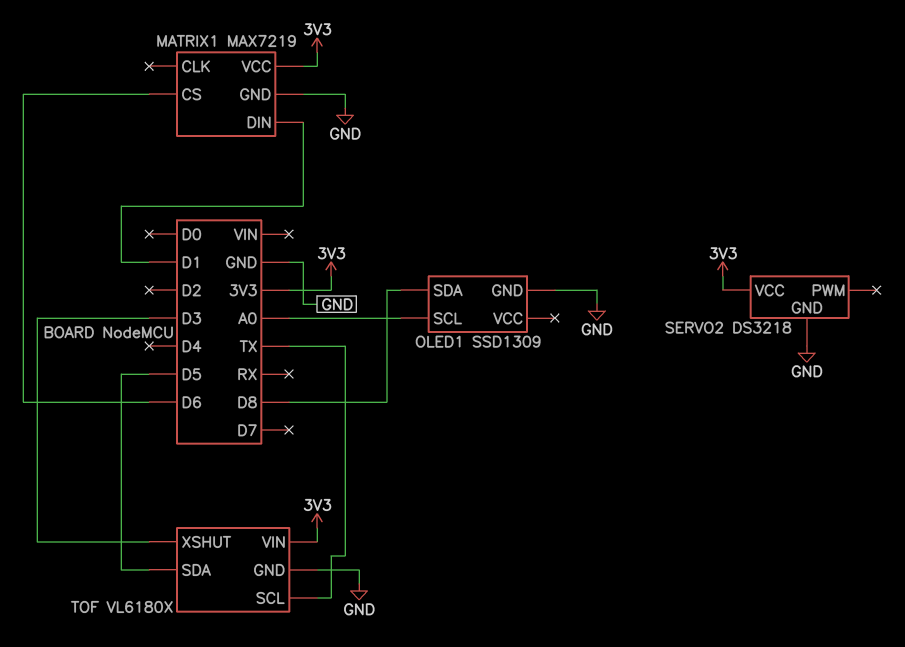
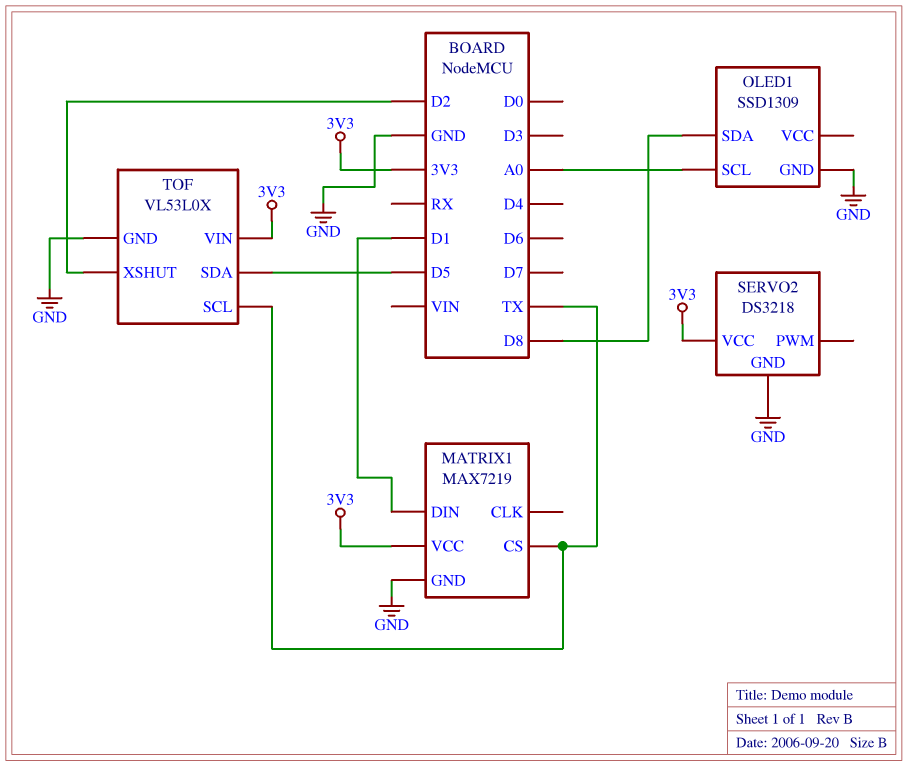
MATRIX1 pin CS: D6 -> TX
TOF: VL6180X -> VL53L0X
TOF pin XSHUT: D3 -> D2

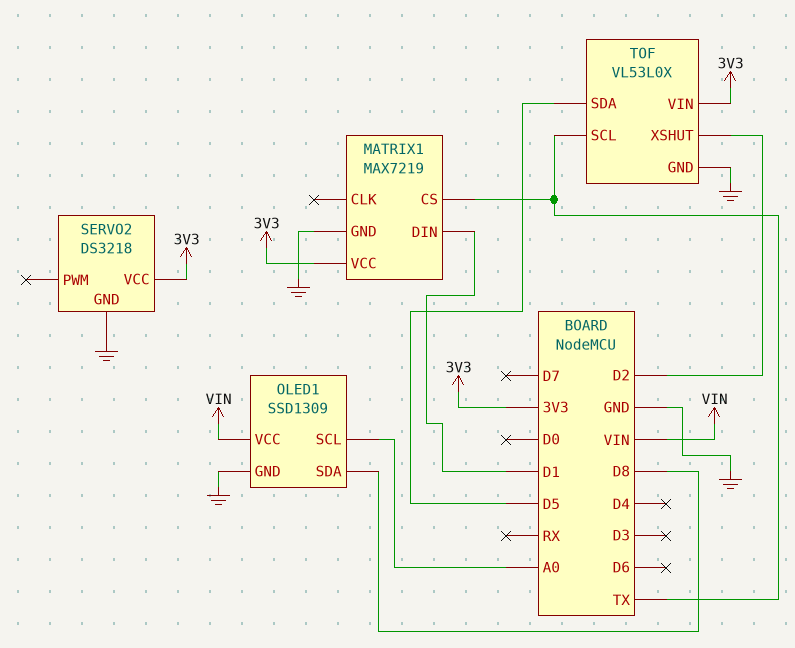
OLED1 pin VCC: none -> VIN

